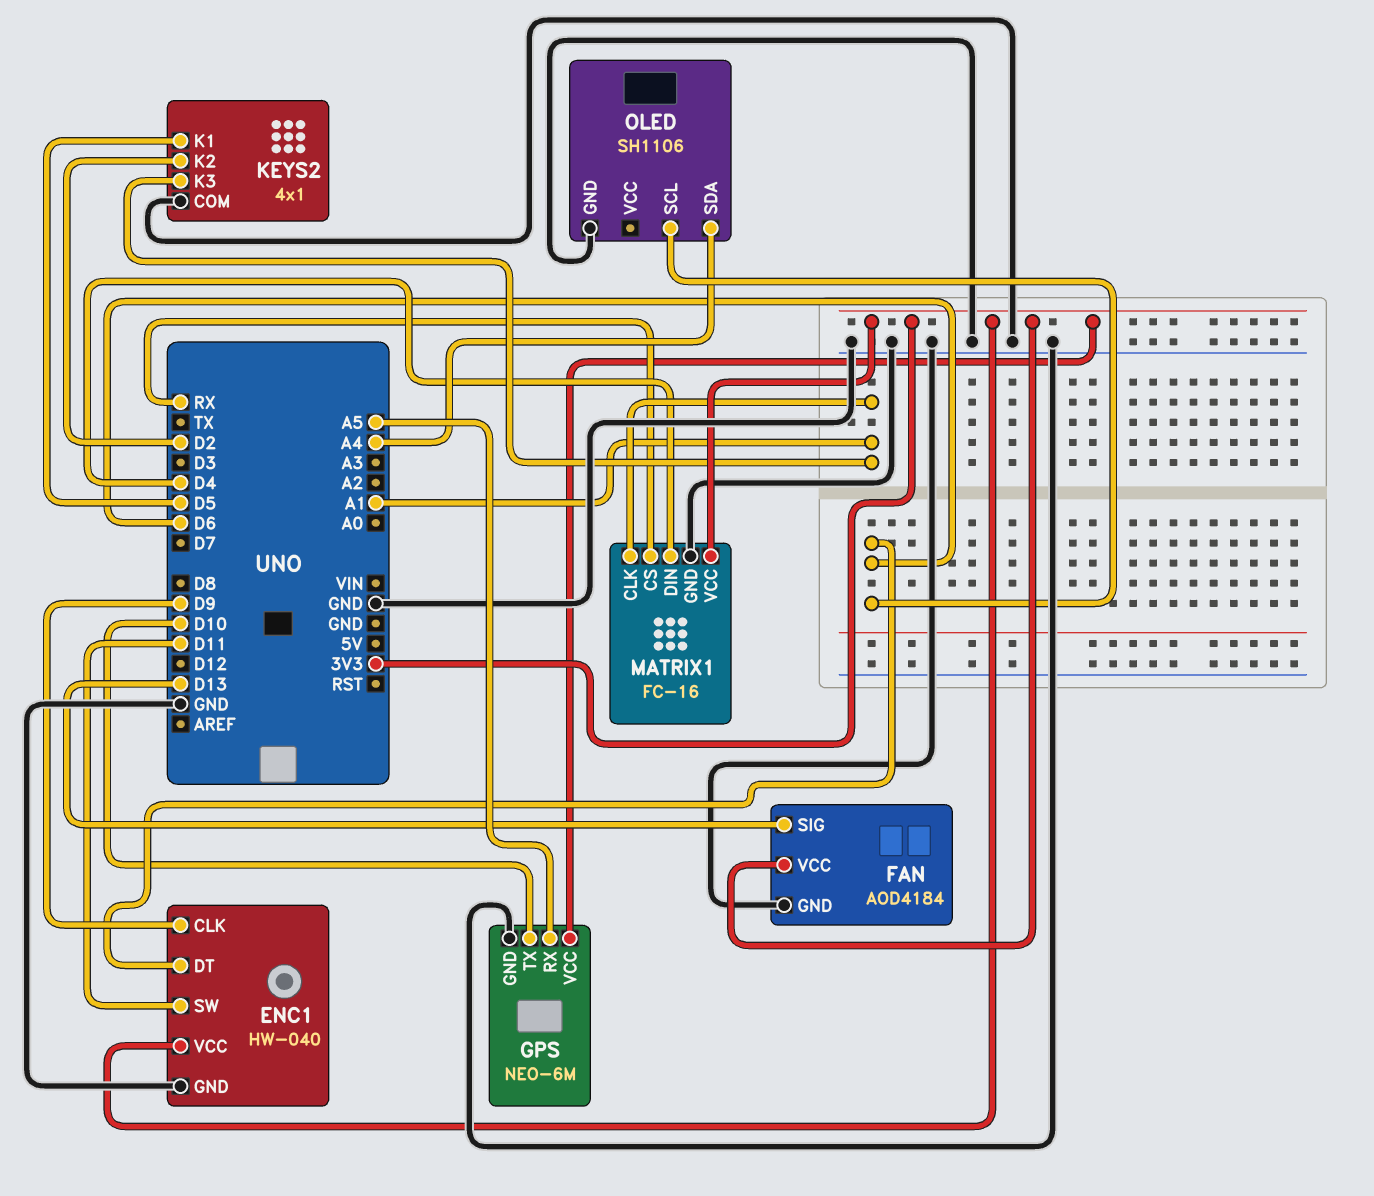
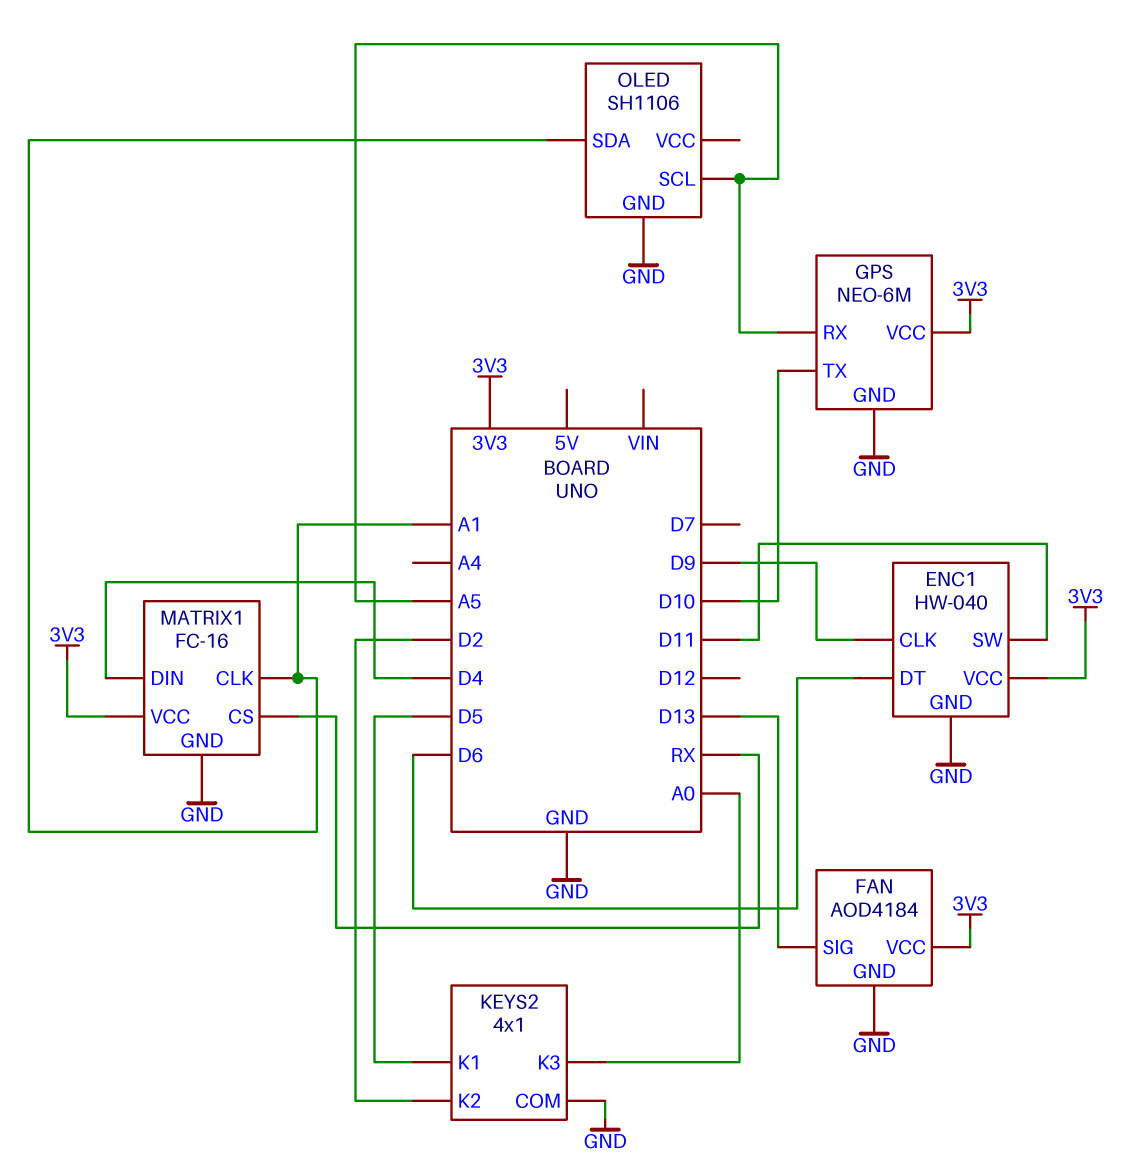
KEYS2 pin K3: A1 -> A0
OLED pin SCL: D6 -> A5
OLED pin SDA: A4 -> A1

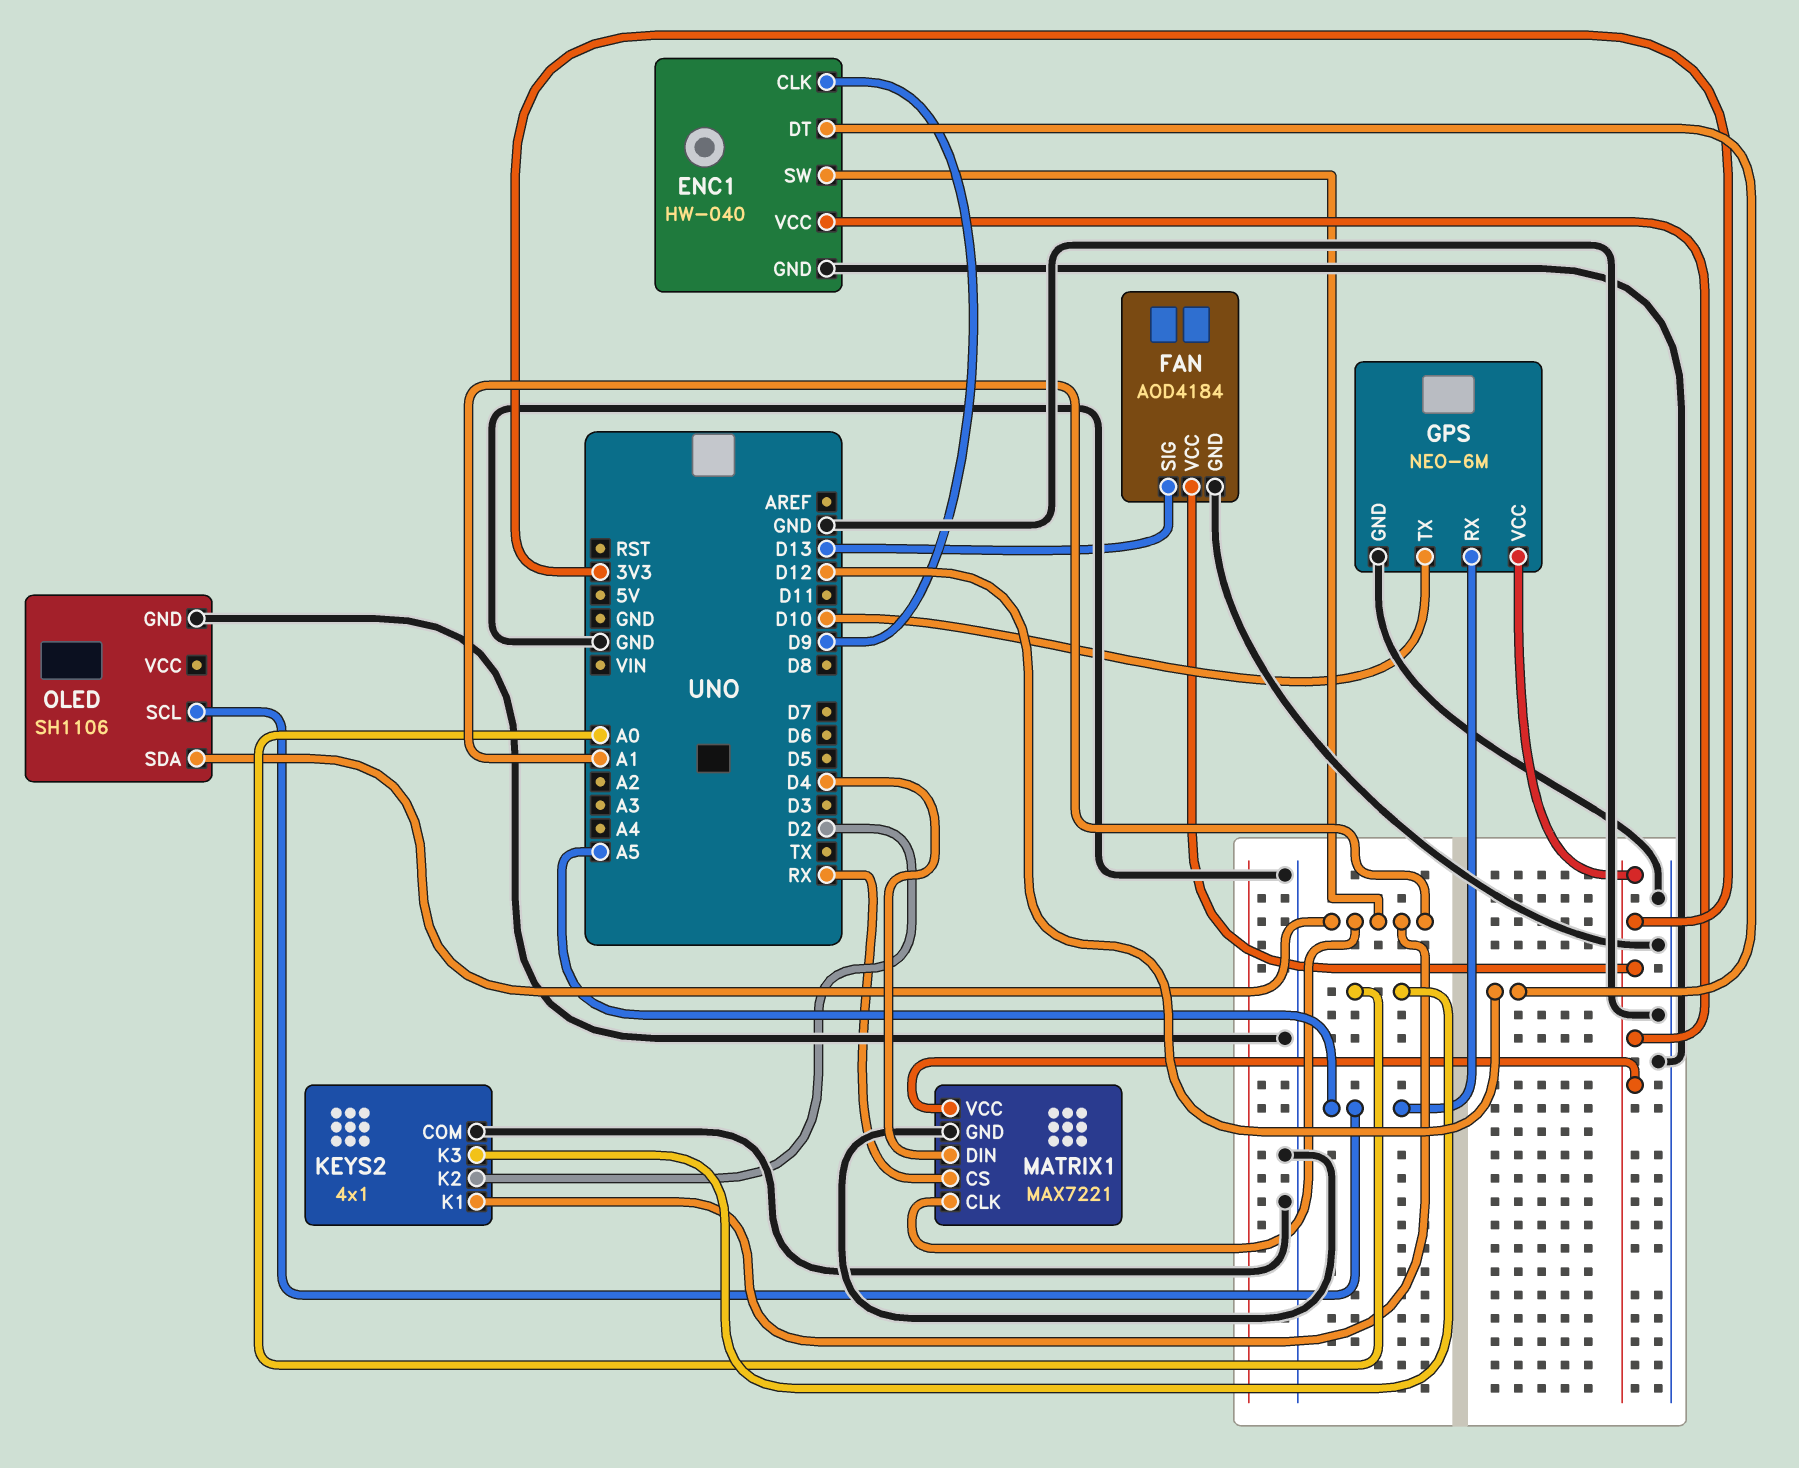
ENC1 pin DT: D6 -> D12
ENC1 pin SW: D11 -> A1
KEYS2 pin K1: D5 -> A1
MATRIX1: FC-16 -> MAX7221

